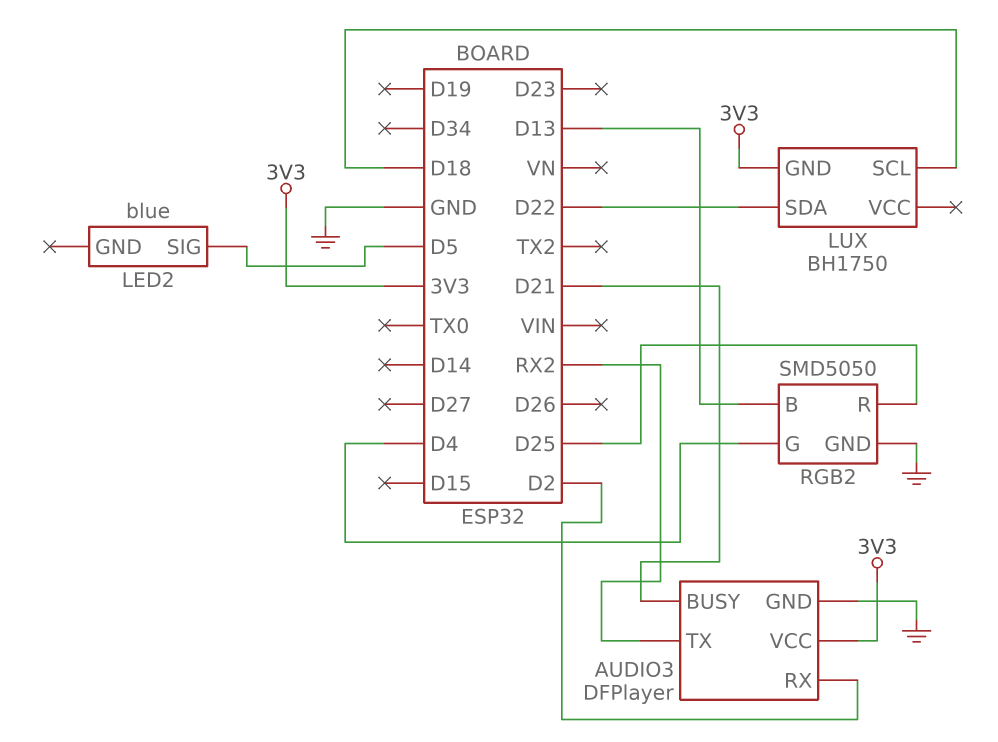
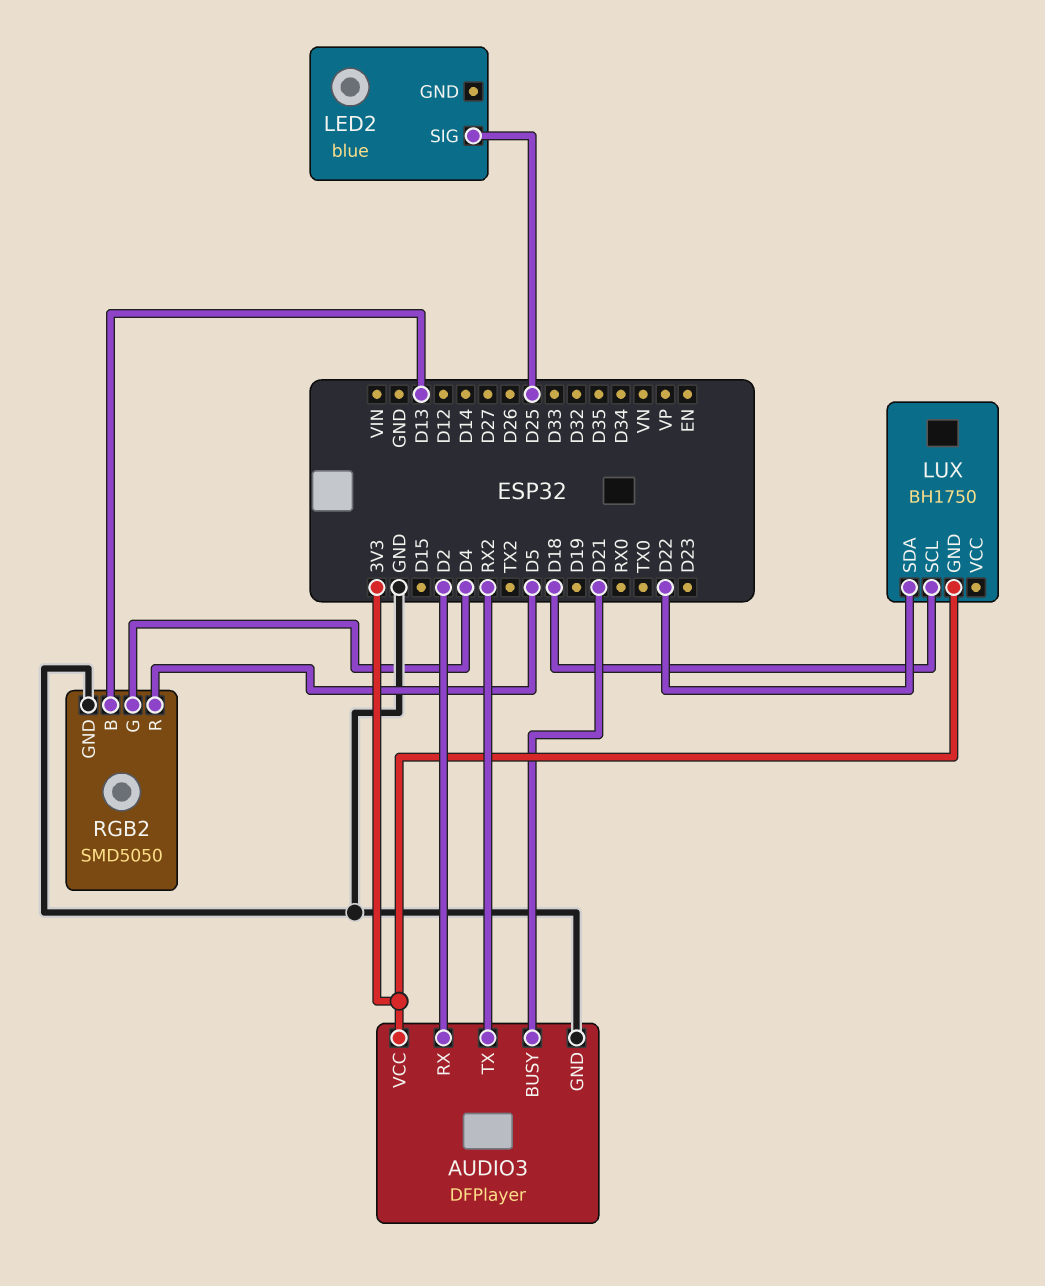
LED2 pin SIG: D5 -> D25
RGB2 pin R: D25 -> D5

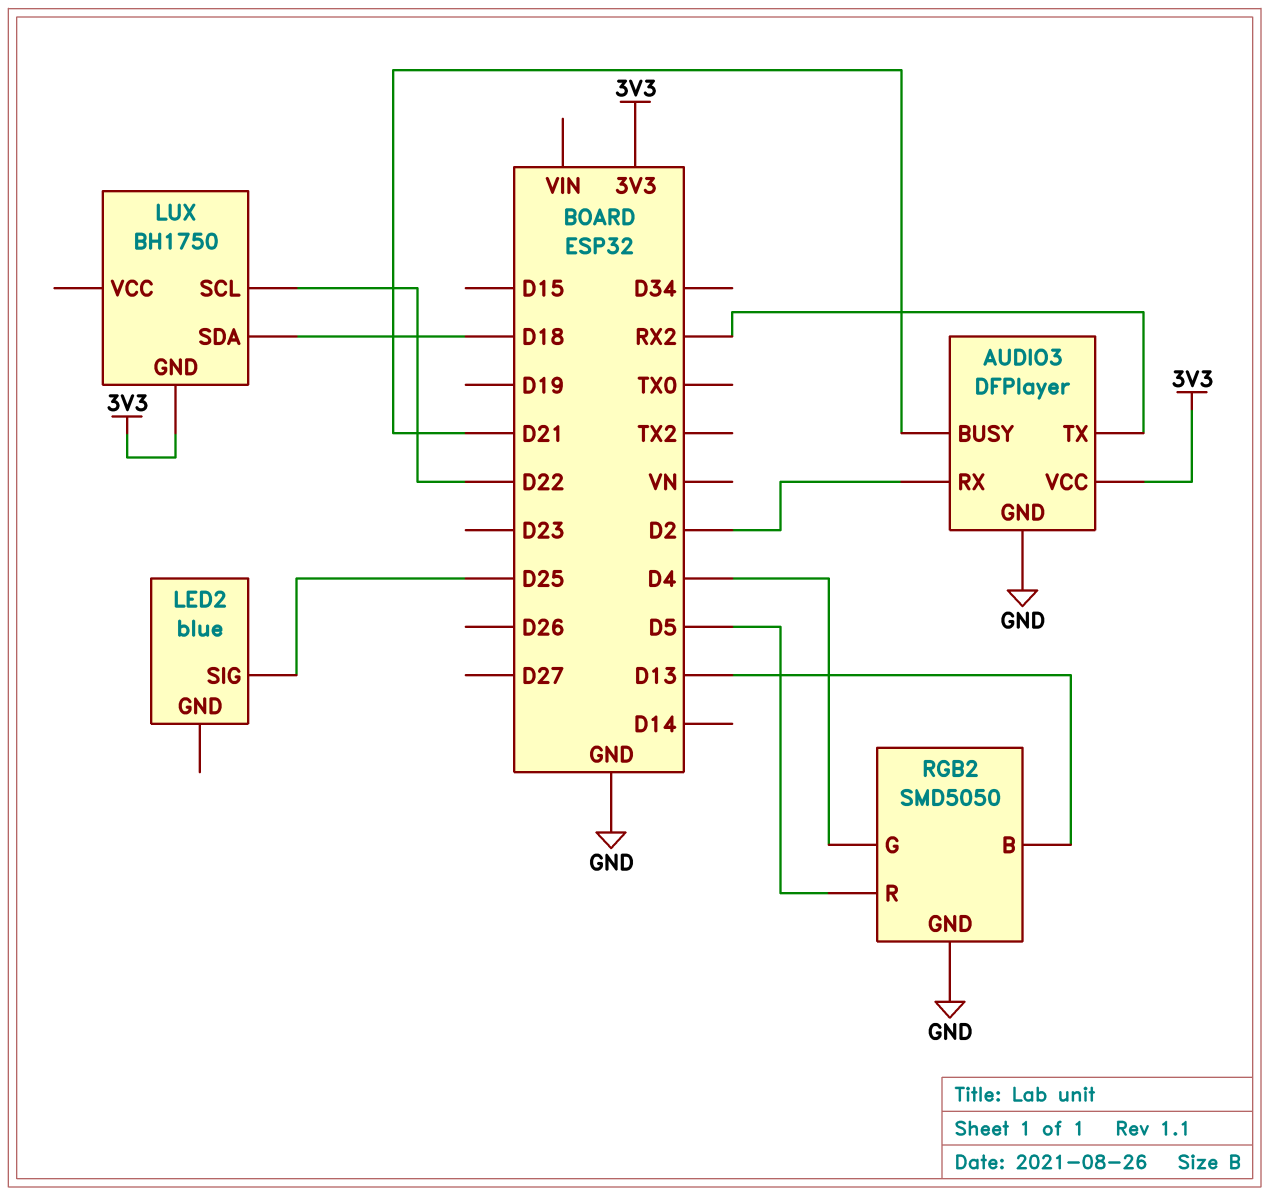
LUX pin SCL: D18 -> D22
LUX pin SDA: D22 -> D18

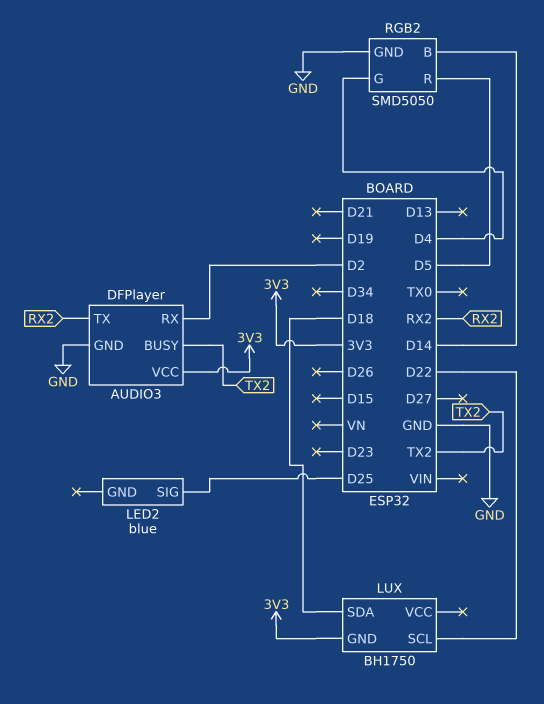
AUDIO3 pin BUSY: D21 -> TX2
RGB2 pin B: D13 -> D14

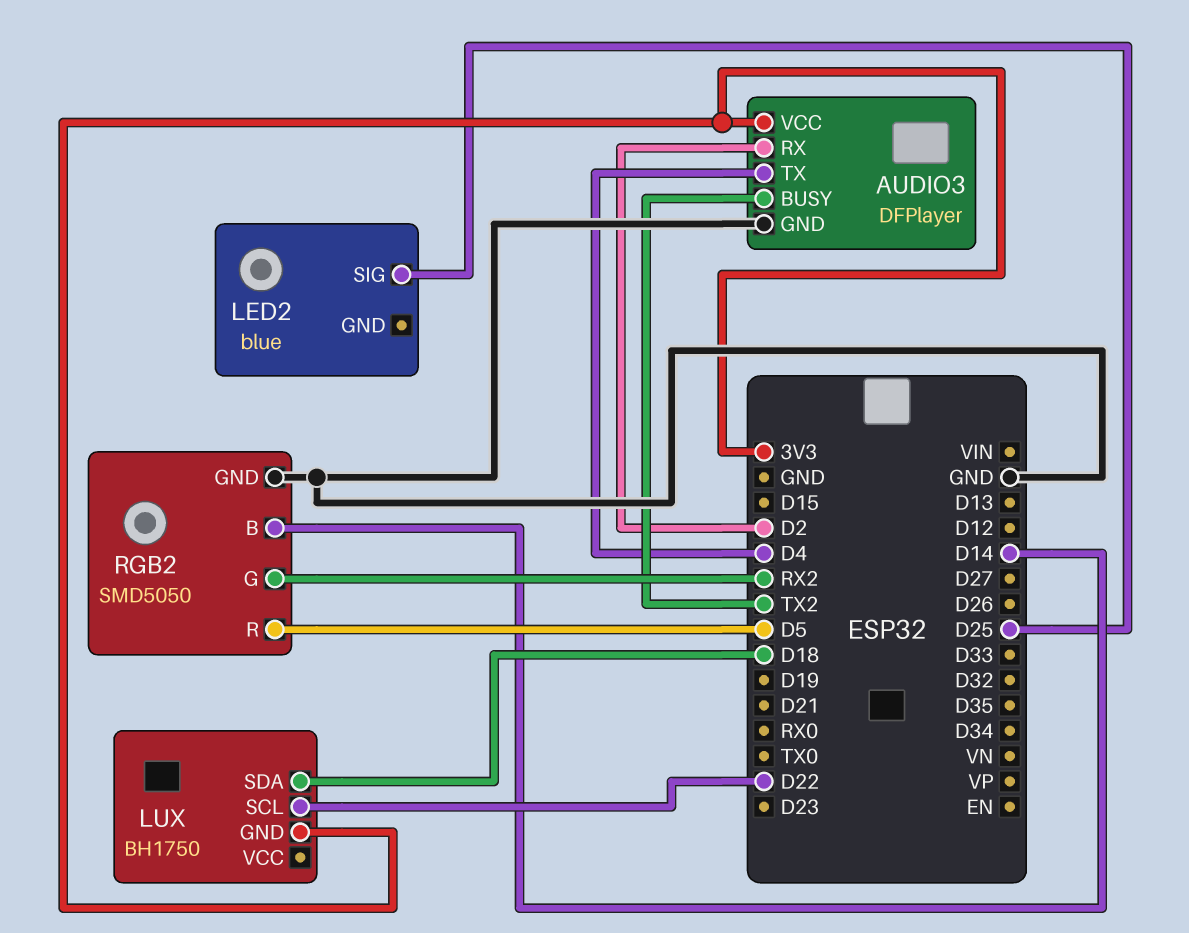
AUDIO3 pin TX: RX2 -> D4
RGB2 pin G: D4 -> RX2

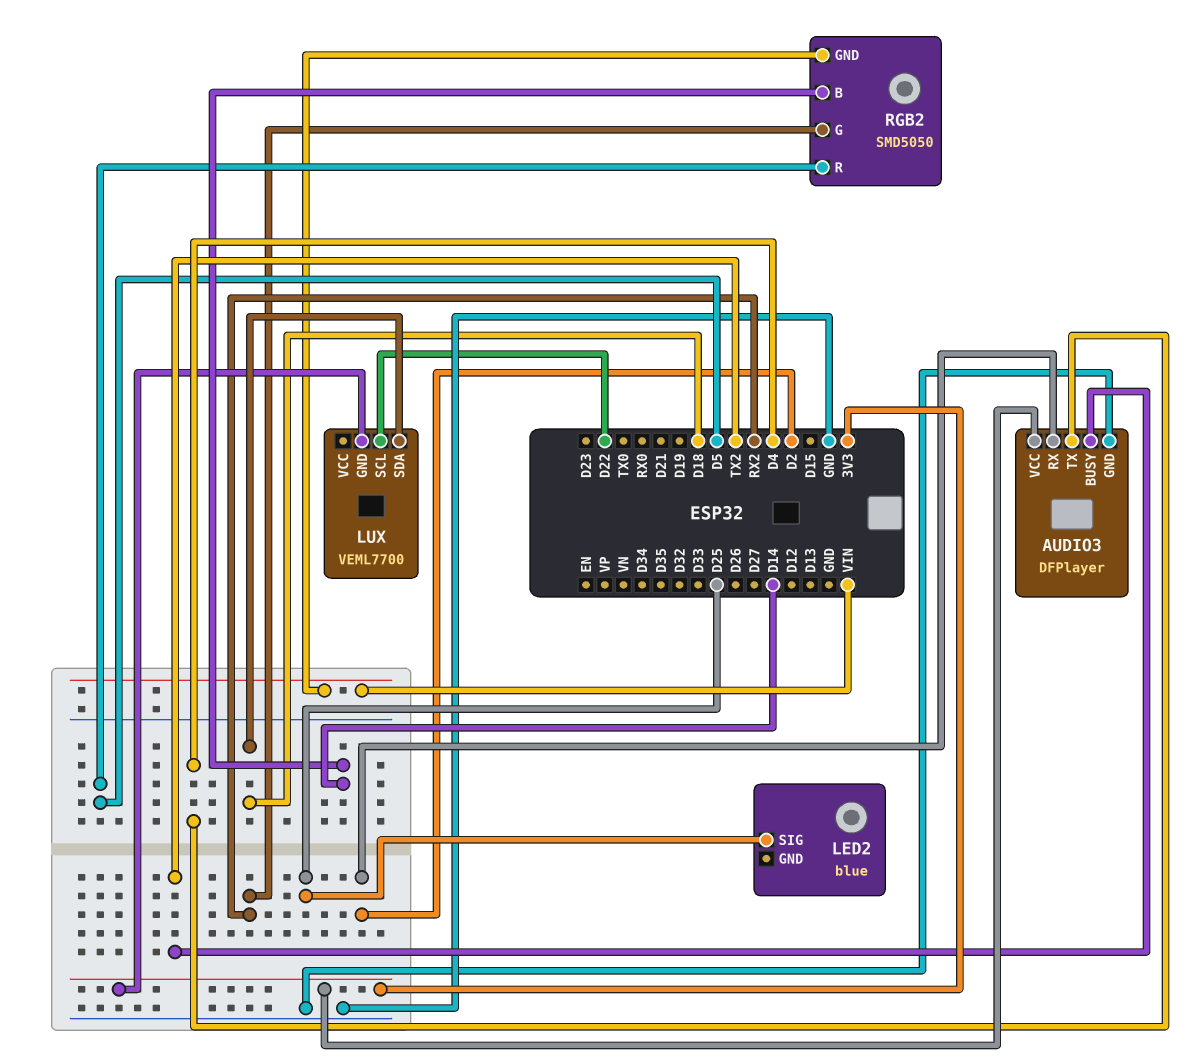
LUX: BH1750 -> VEML7700
RGB2 pin GND: GND -> VIN

